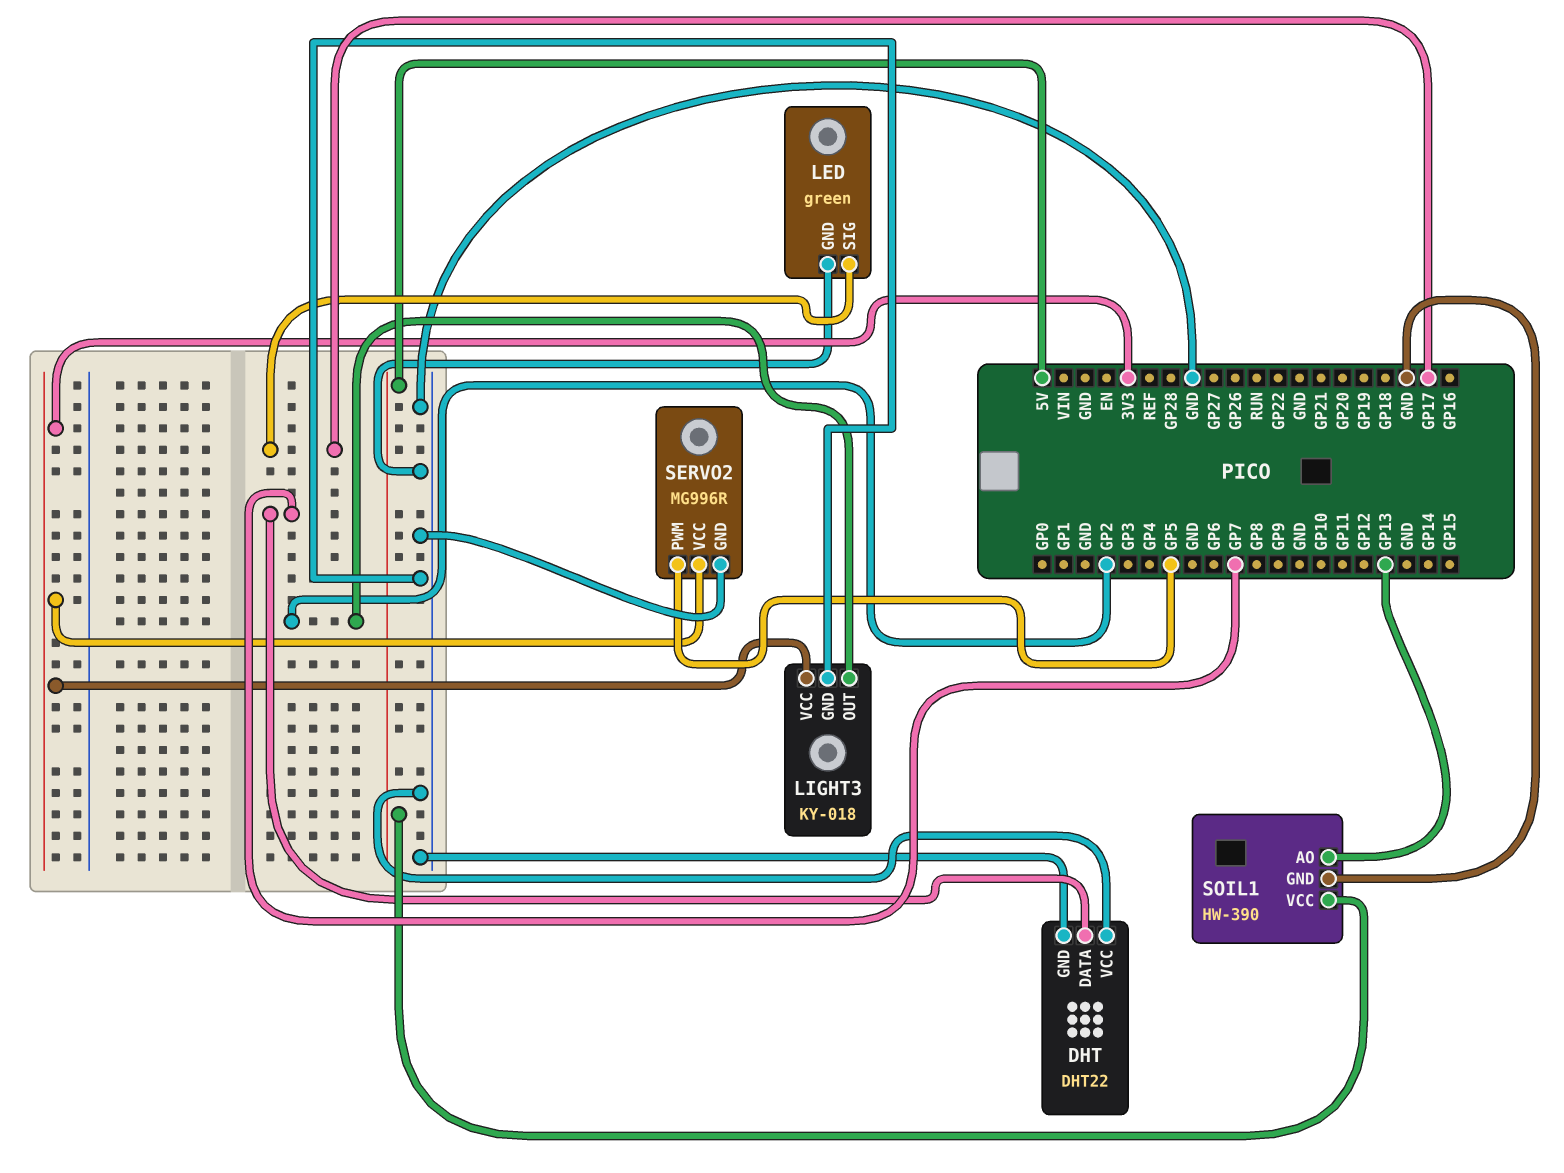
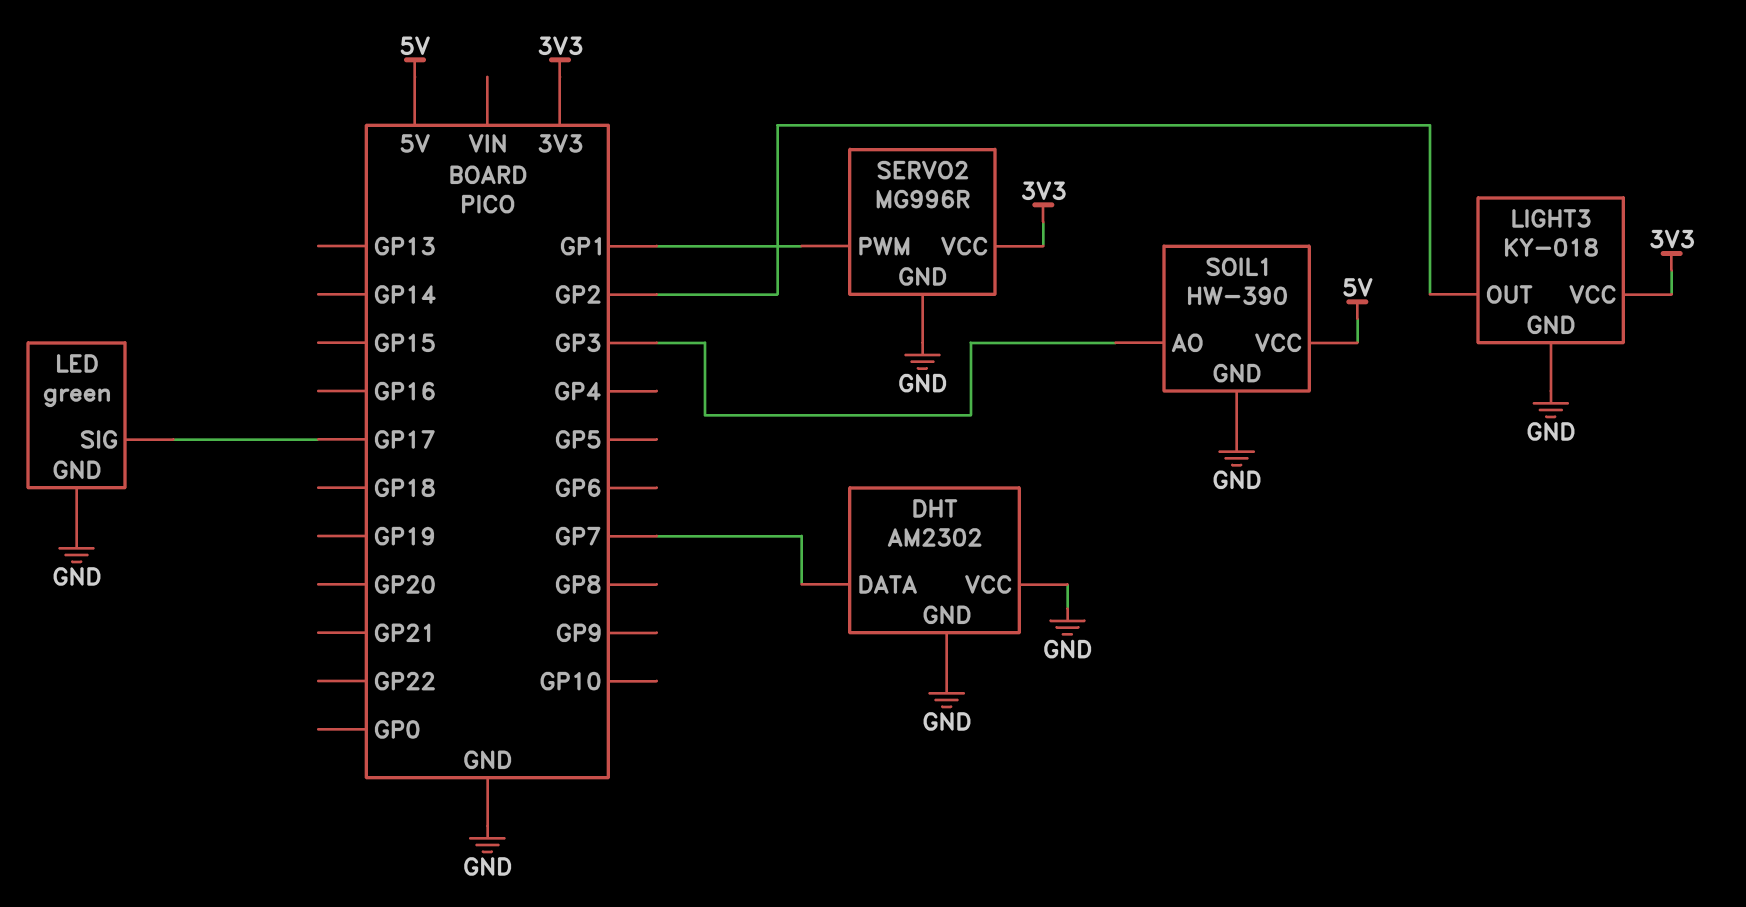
DHT: DHT22 -> AM2302
SERVO2 pin PWM: GP5 -> GP1
SOIL1 pin AO: GP13 -> GP3

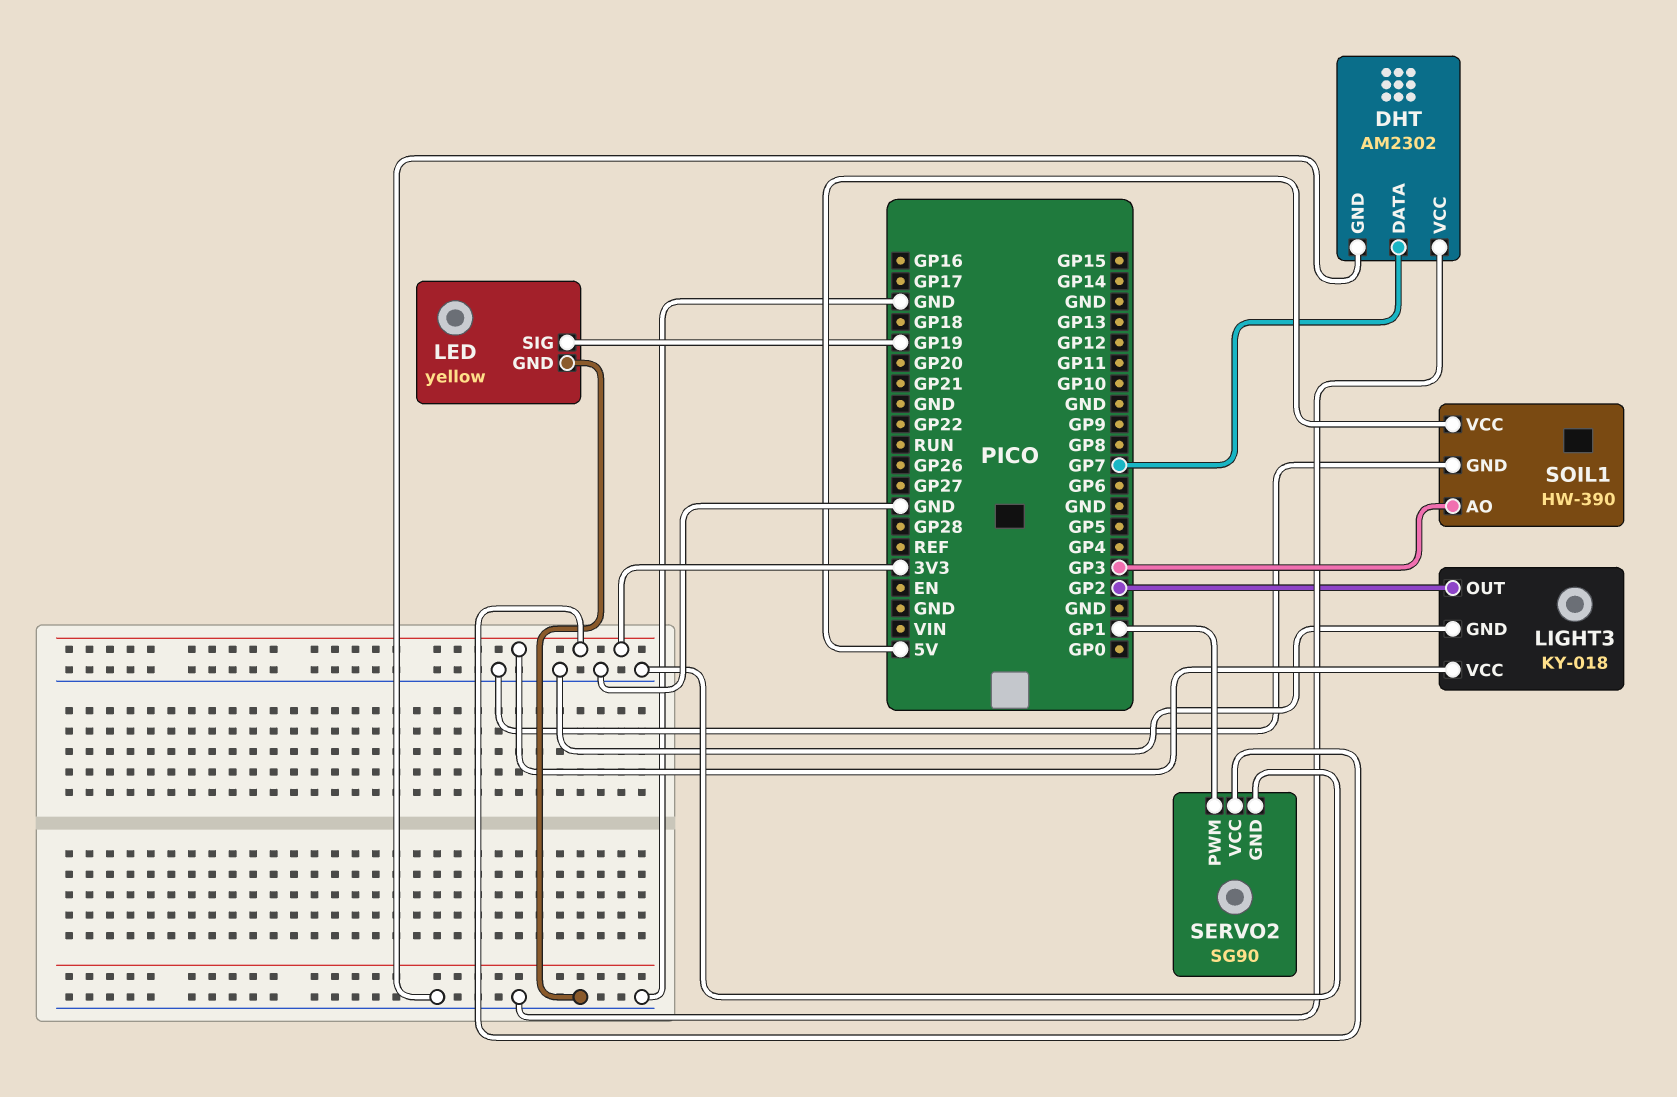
LED: green -> yellow
LED pin SIG: GP17 -> GP19
SERVO2: MG996R -> SG90

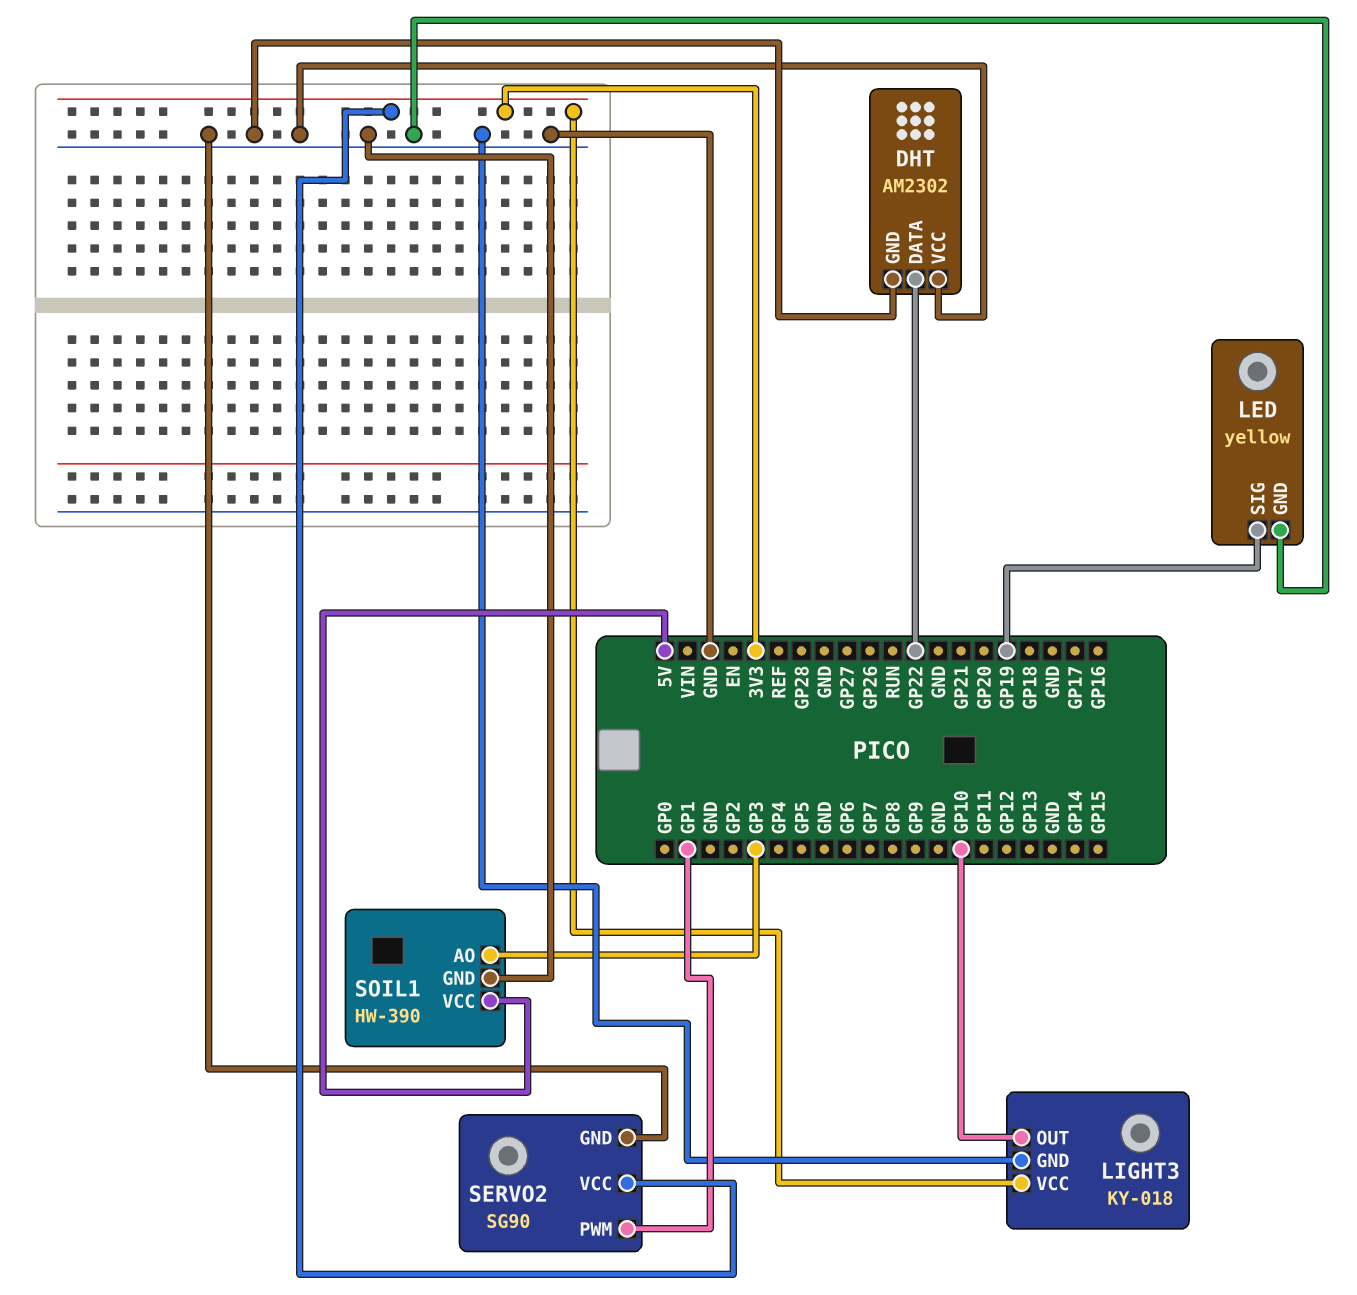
DHT pin DATA: GP7 -> GP22
LIGHT3 pin OUT: GP2 -> GP10

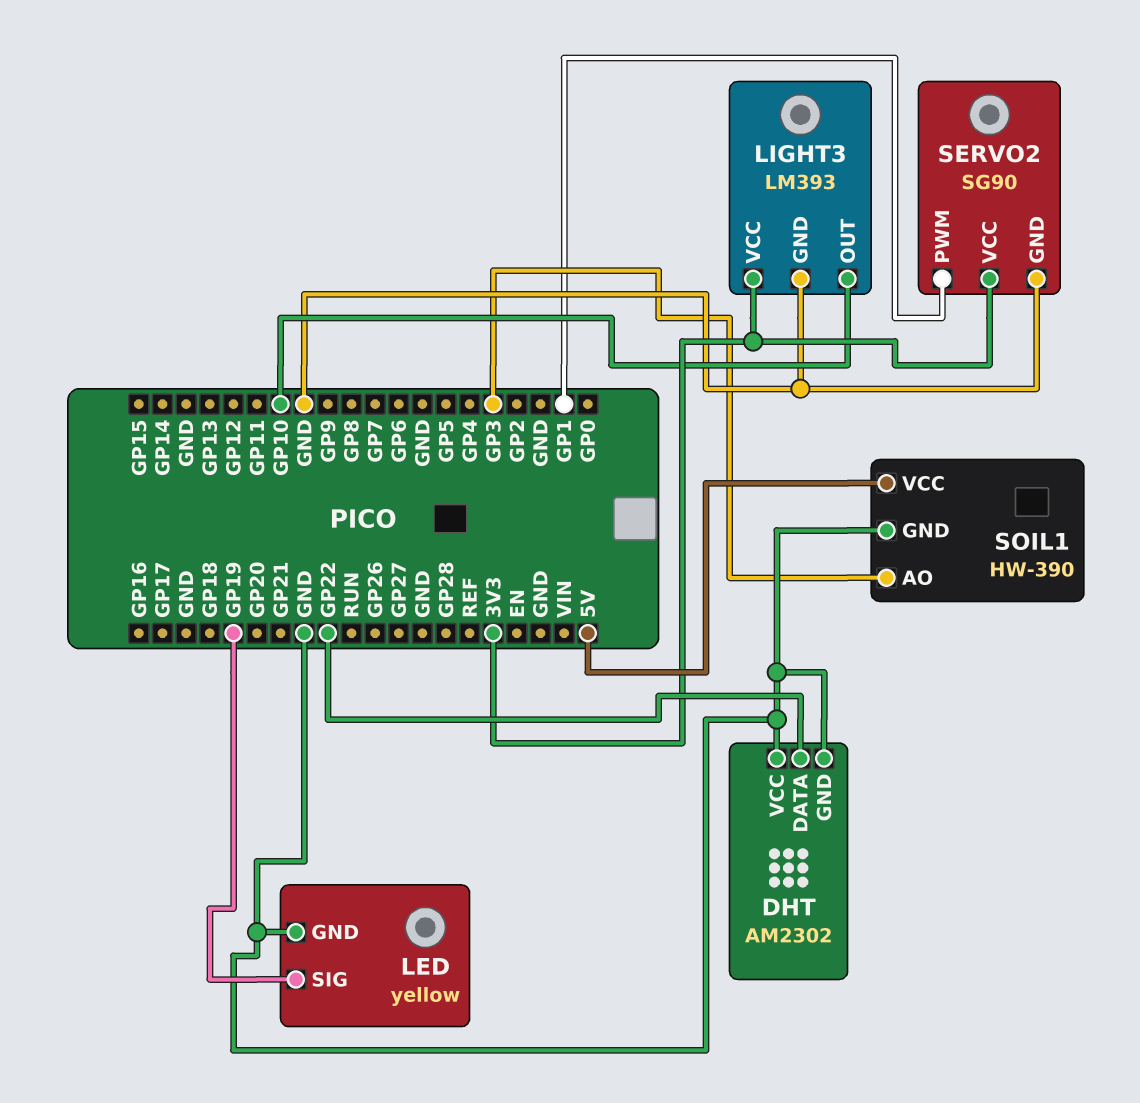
LIGHT3: KY-018 -> LM393

